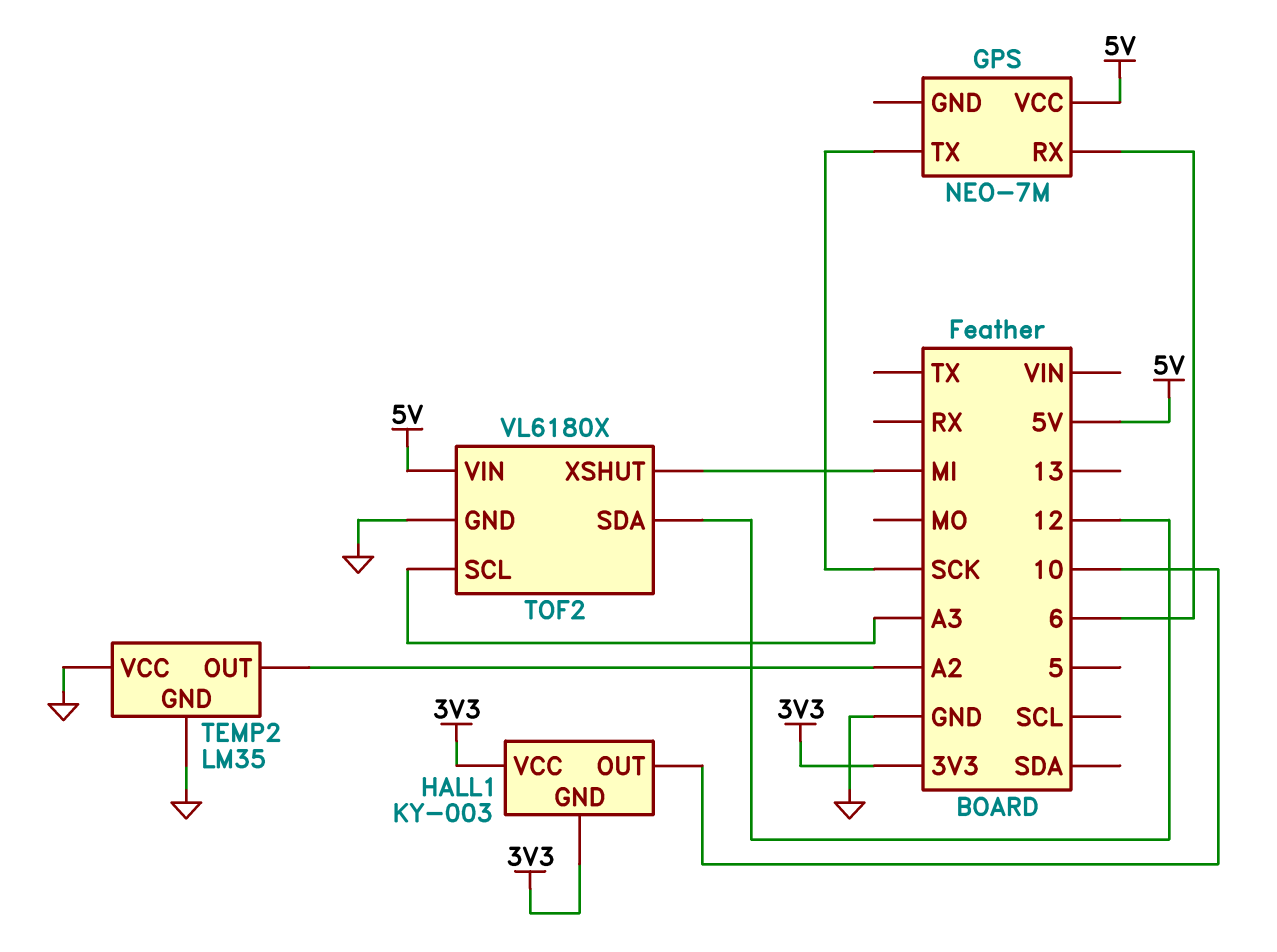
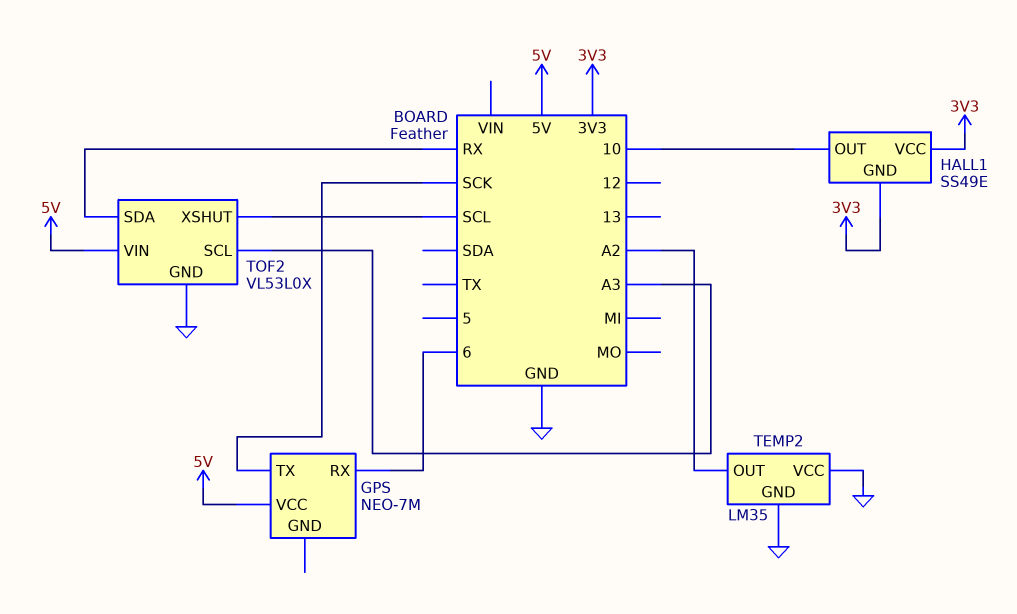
HALL1: KY-003 -> SS49E
TOF2: VL6180X -> VL53L0X
TOF2 pin SDA: 12 -> RX
TOF2 pin XSHUT: MI -> SCL

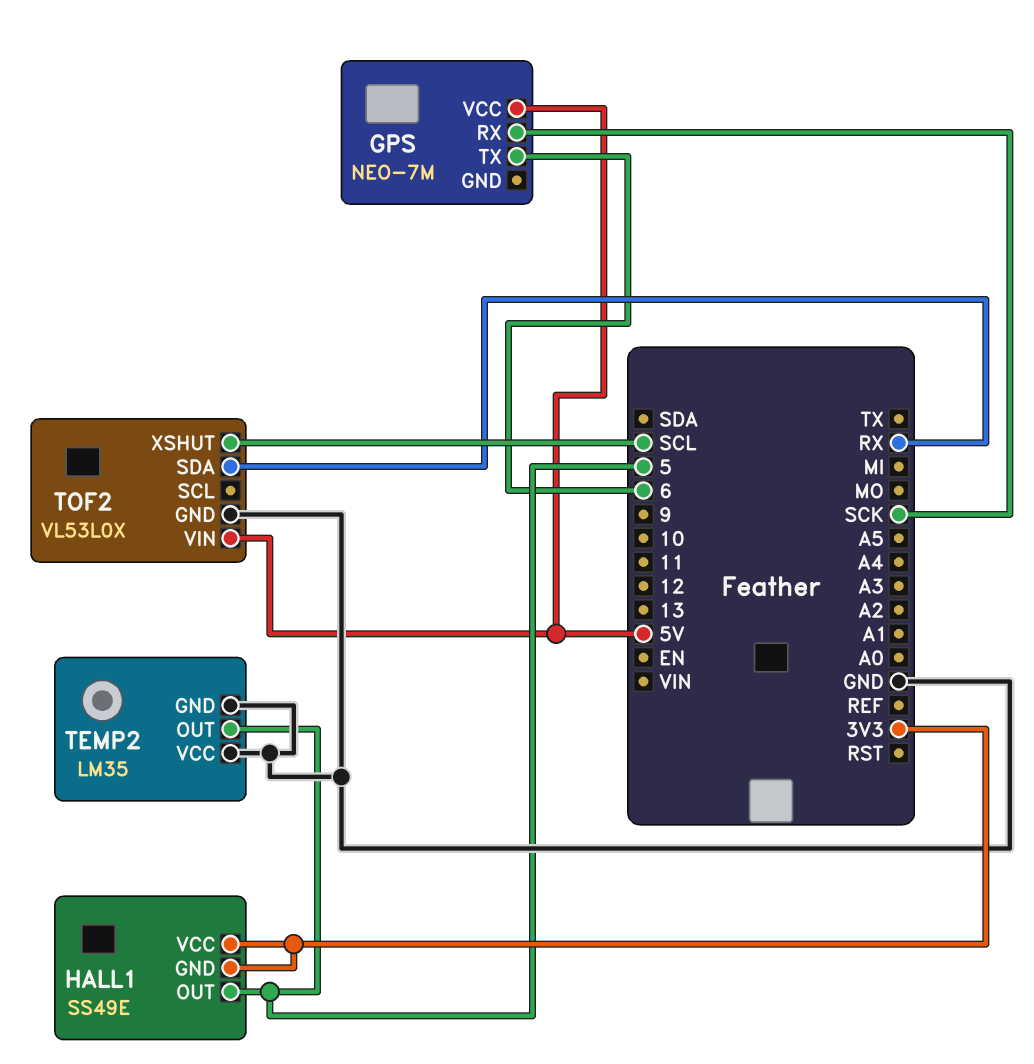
GPS pin RX: 6 -> SCK
GPS pin TX: SCK -> 6
HALL1 pin OUT: 10 -> 5
TEMP2 pin OUT: A2 -> 5
TOF2 pin SCL: A3 -> none

